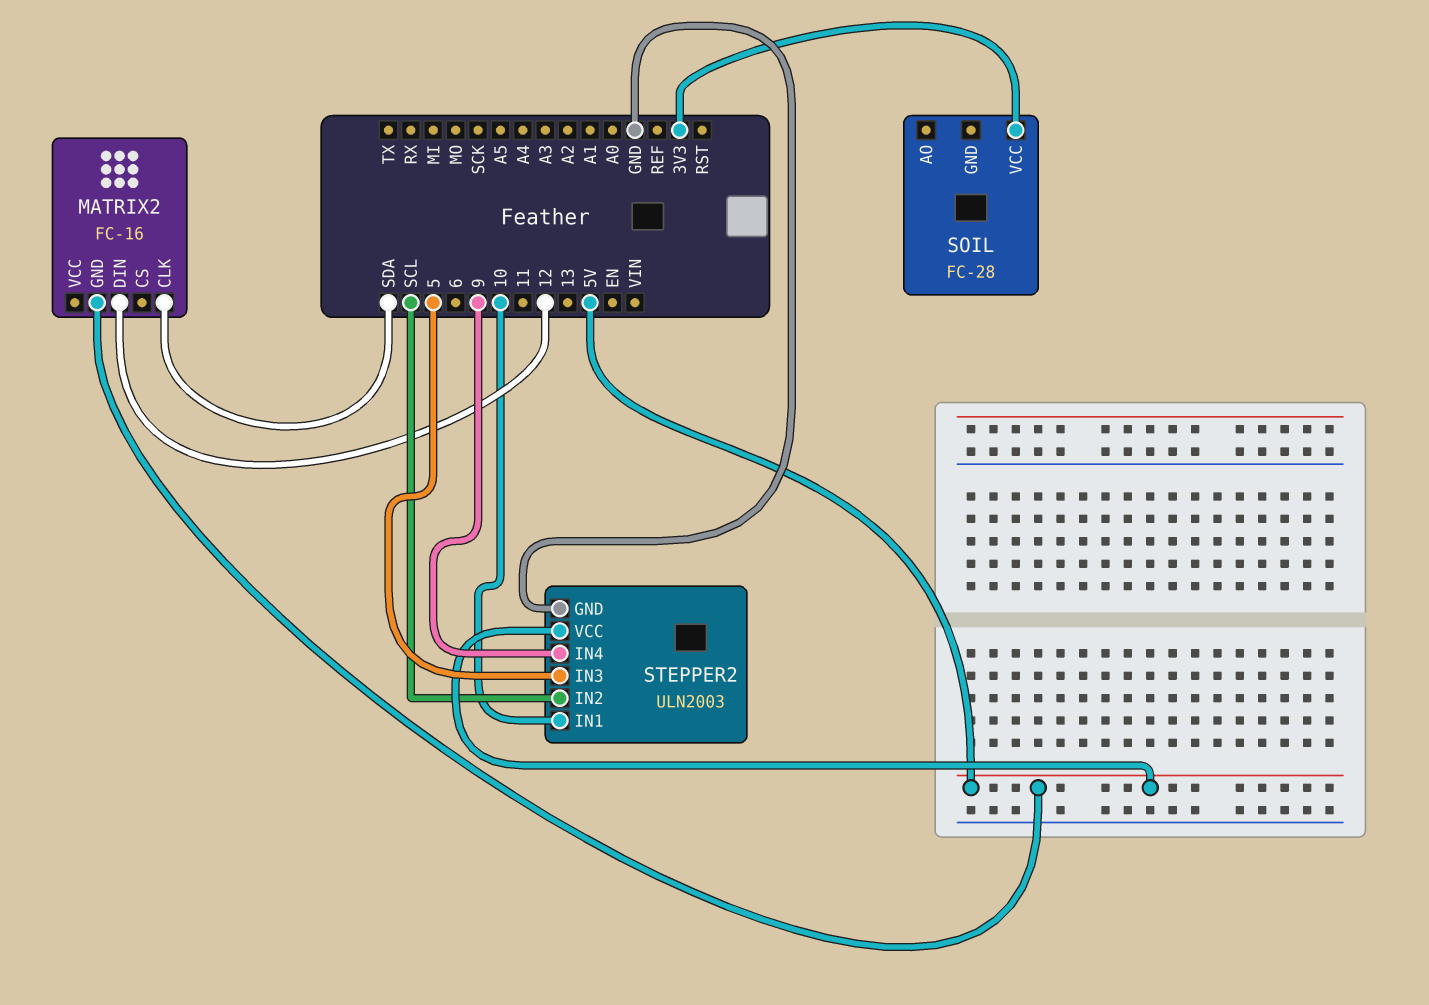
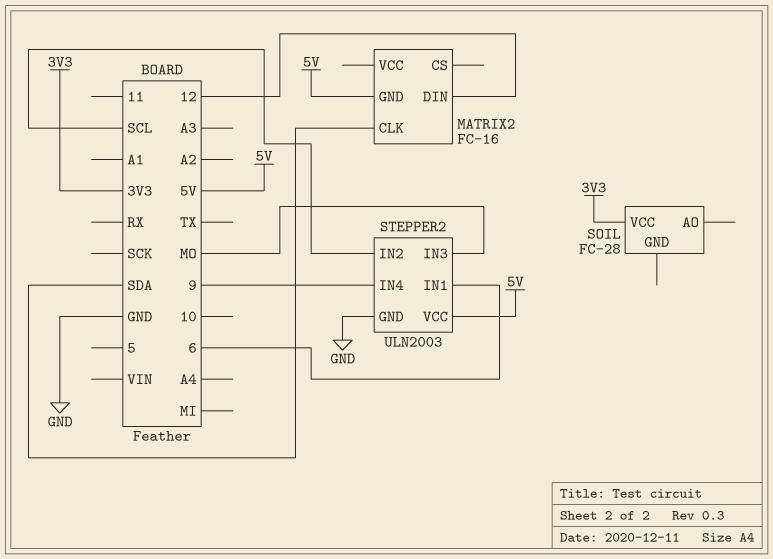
STEPPER2 pin IN1: 10 -> 6
STEPPER2 pin IN3: 5 -> MO

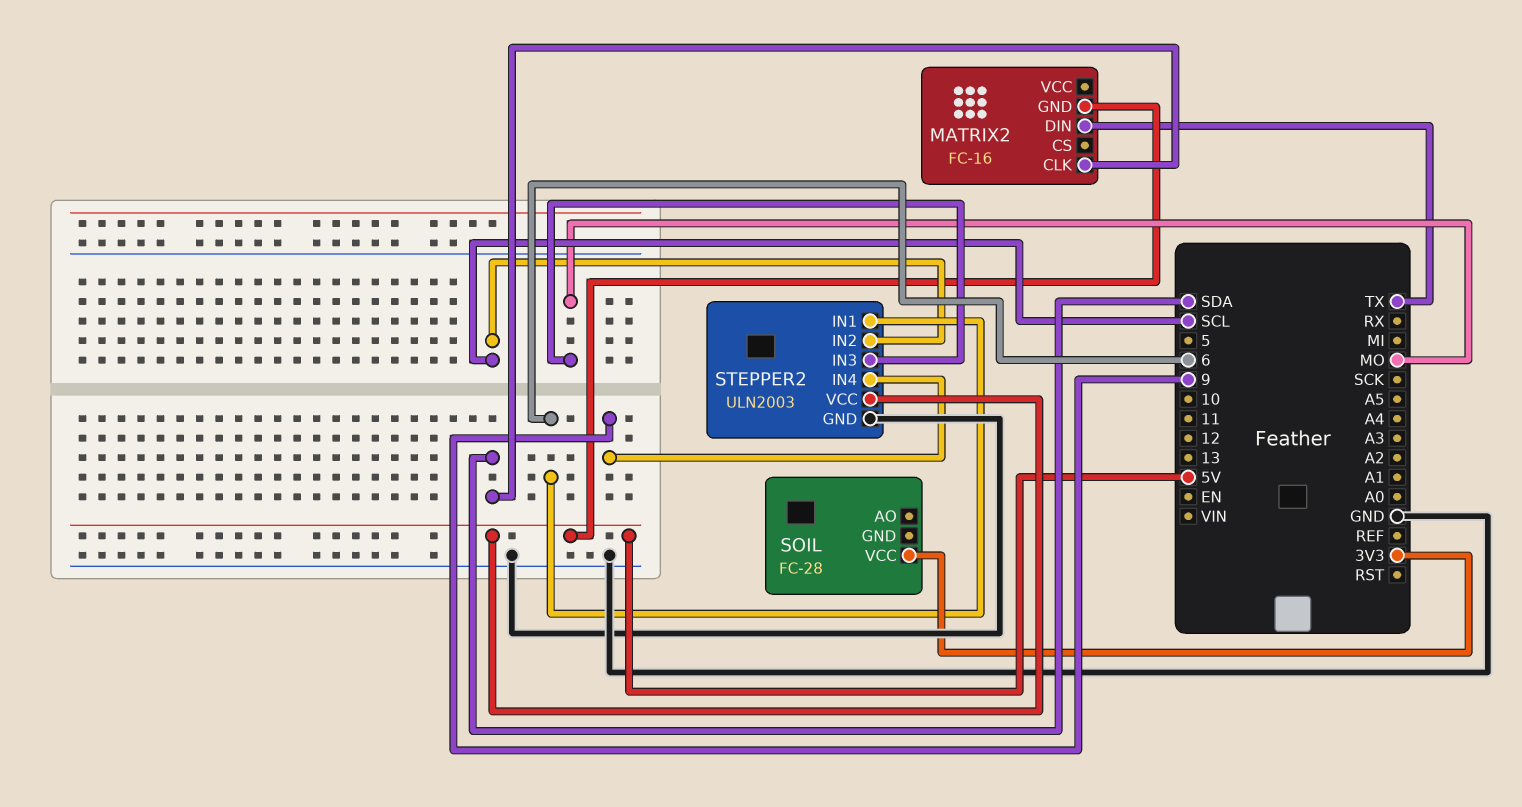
MATRIX2 pin DIN: 12 -> TX

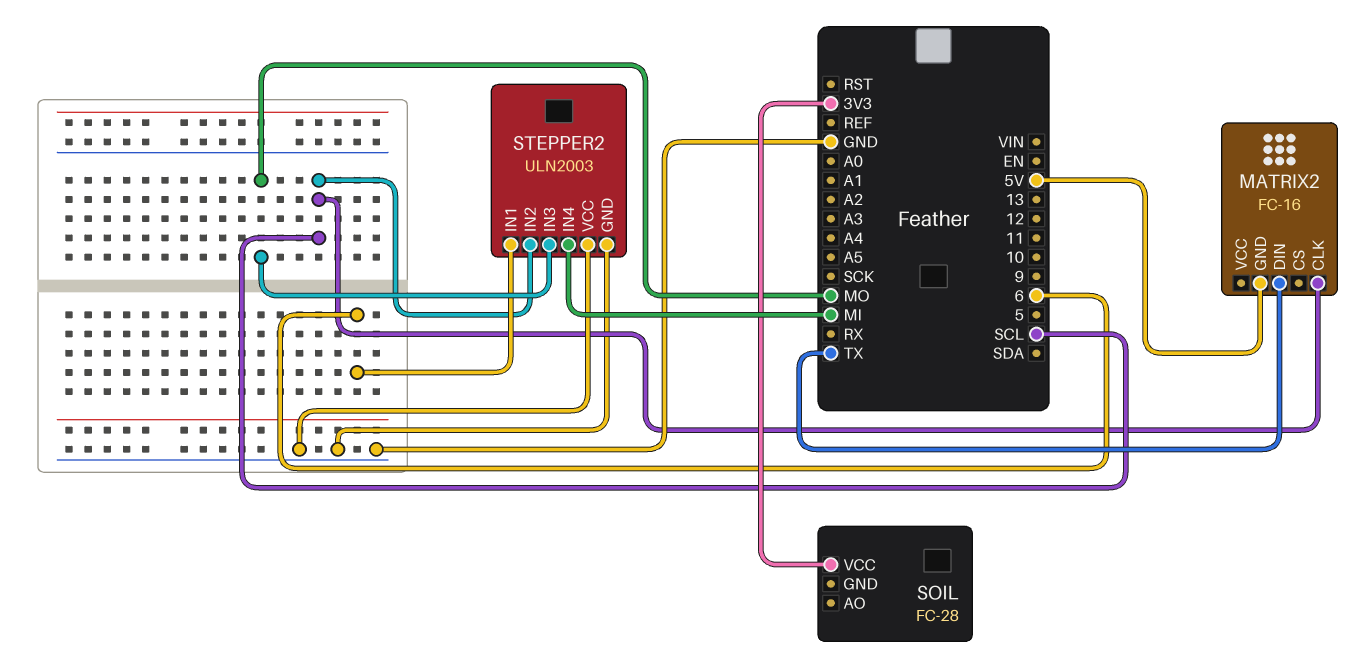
MATRIX2 pin CLK: SDA -> SCL
STEPPER2 pin IN4: 9 -> MI
STEPPER2 pin VCC: 5V -> GND

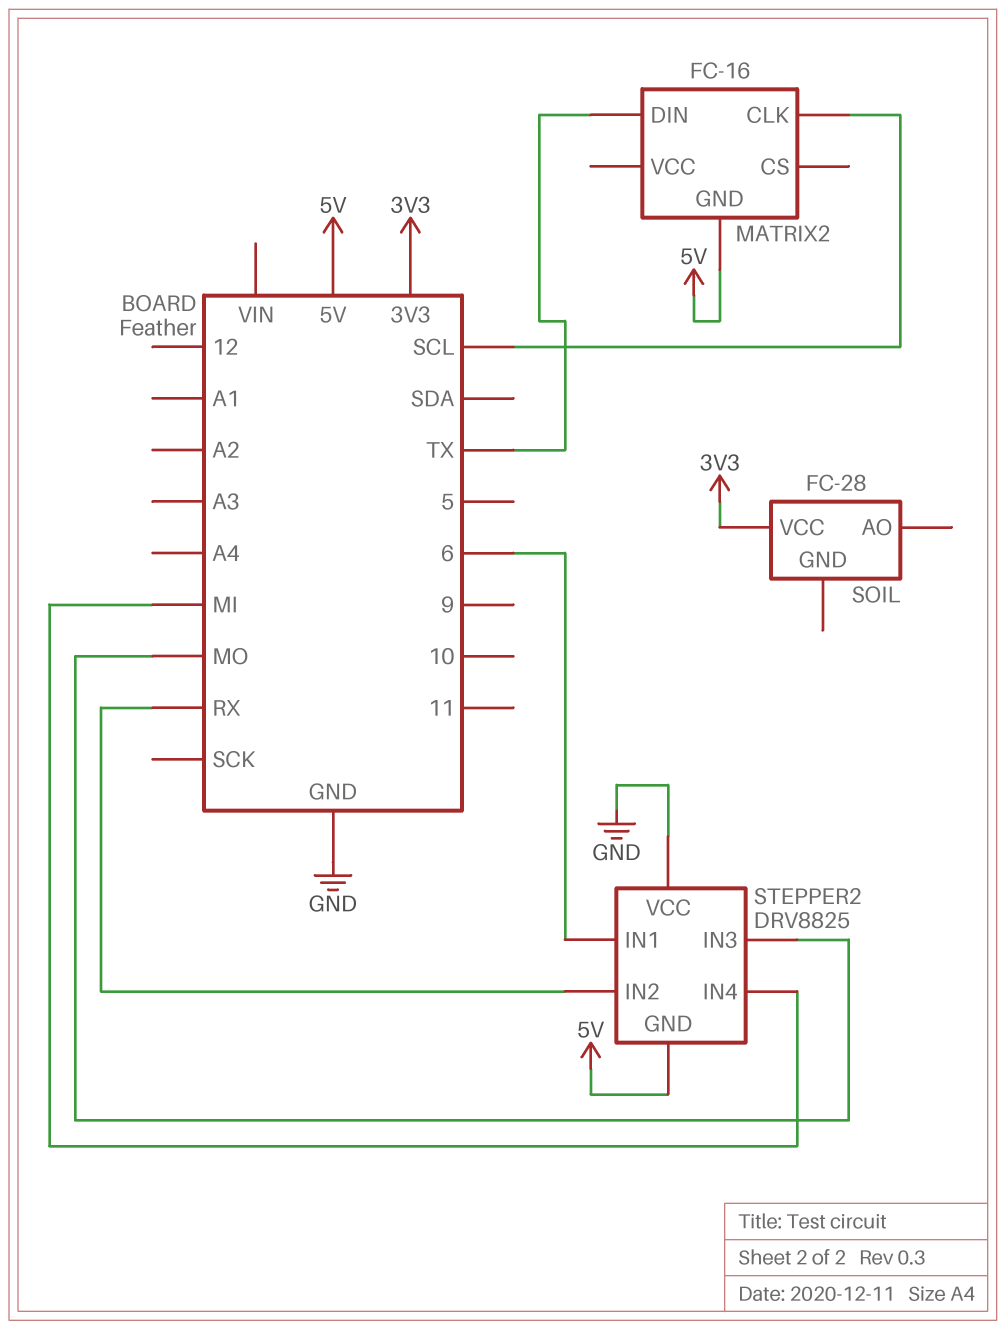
STEPPER2: ULN2003 -> DRV8825
STEPPER2 pin GND: GND -> 5V
STEPPER2 pin IN2: SCL -> RX

